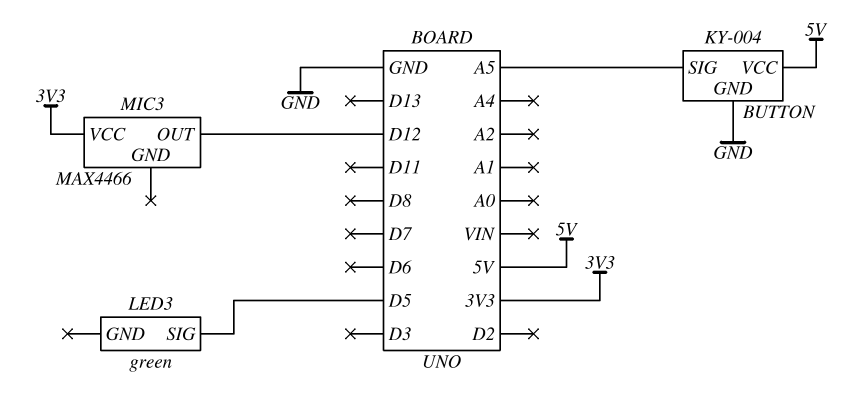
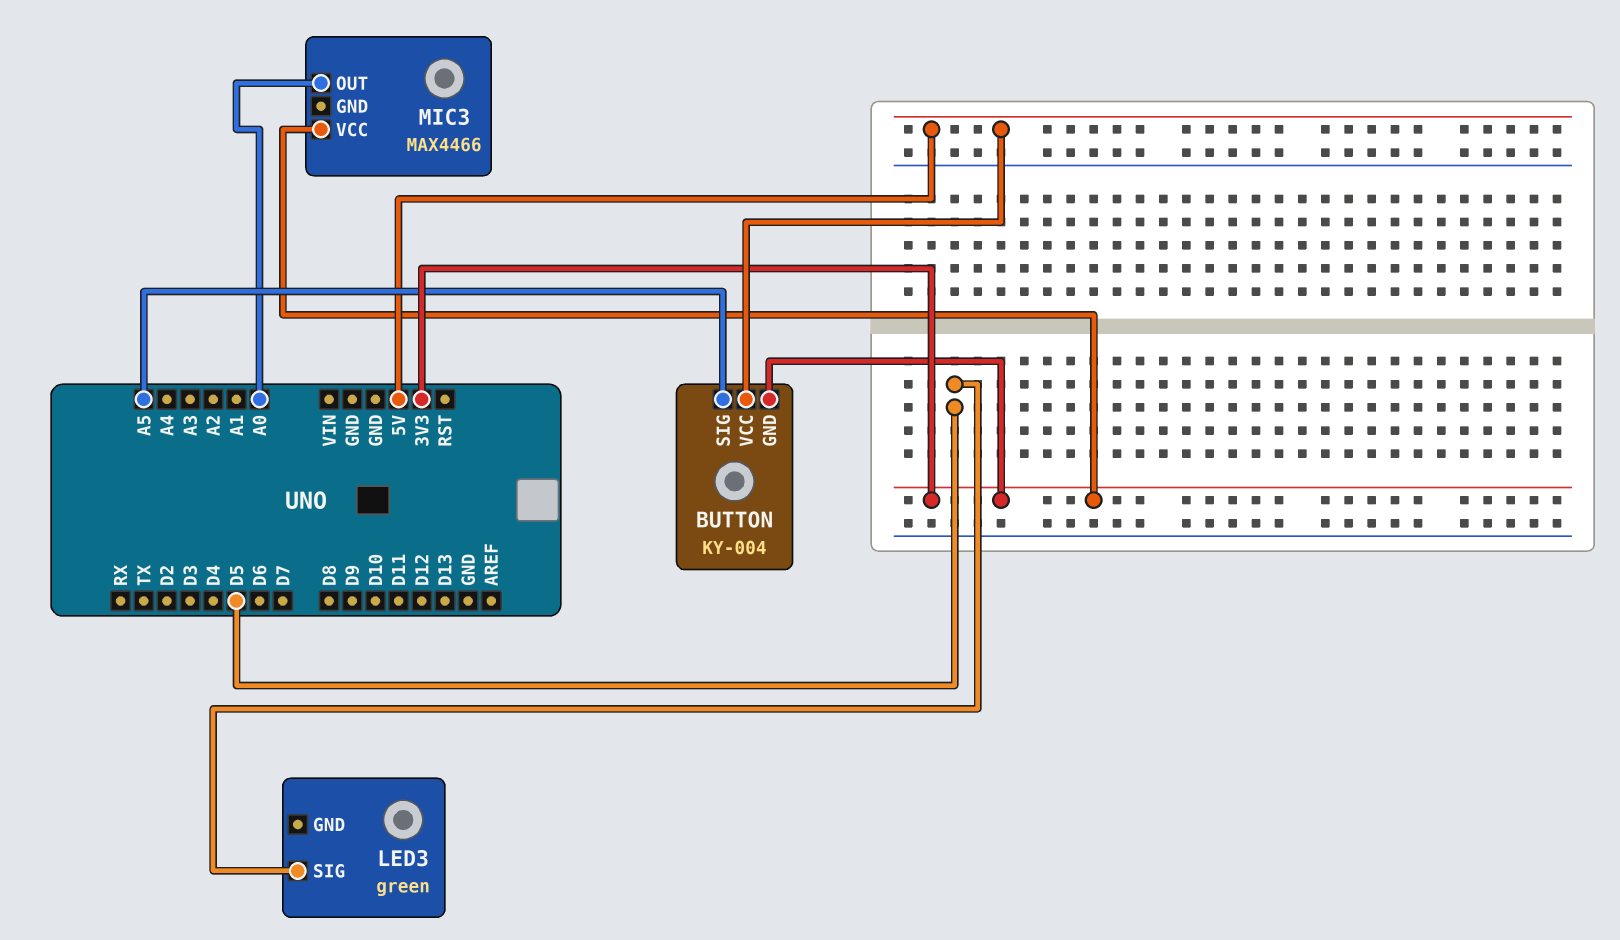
BUTTON pin GND: GND -> 3V3
MIC3 pin OUT: D12 -> A0

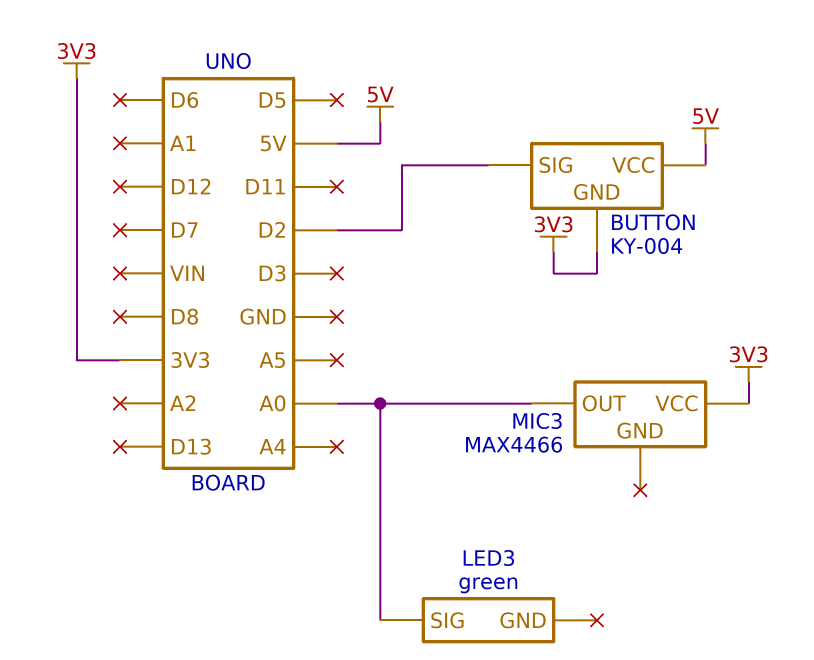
BUTTON pin SIG: A5 -> D2
LED3 pin SIG: D5 -> A0

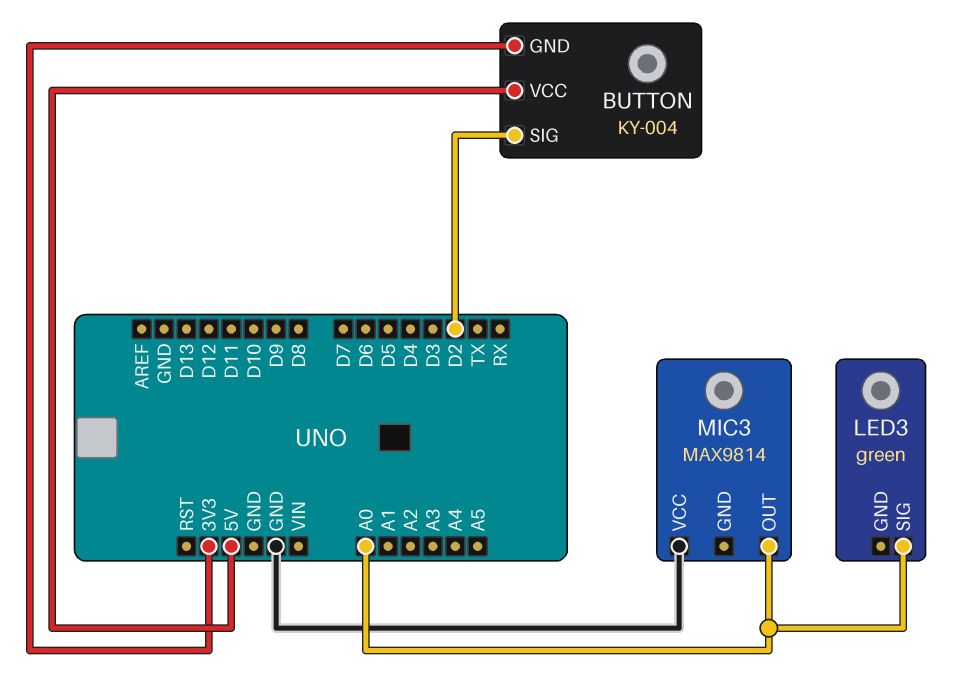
MIC3: MAX4466 -> MAX9814
MIC3 pin VCC: 3V3 -> GND

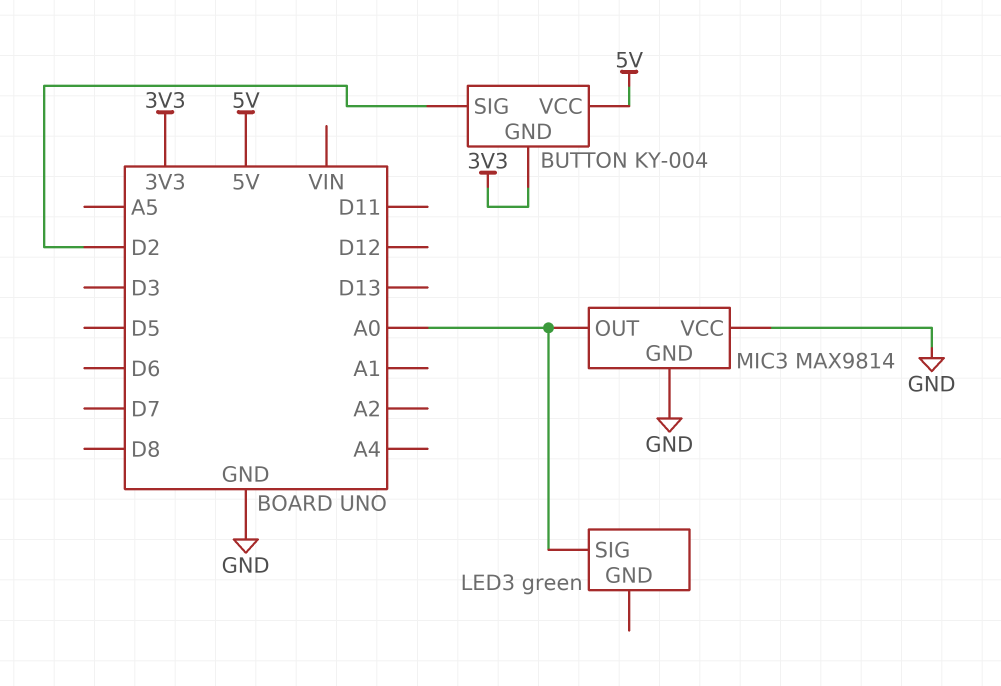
MIC3 pin GND: none -> GND

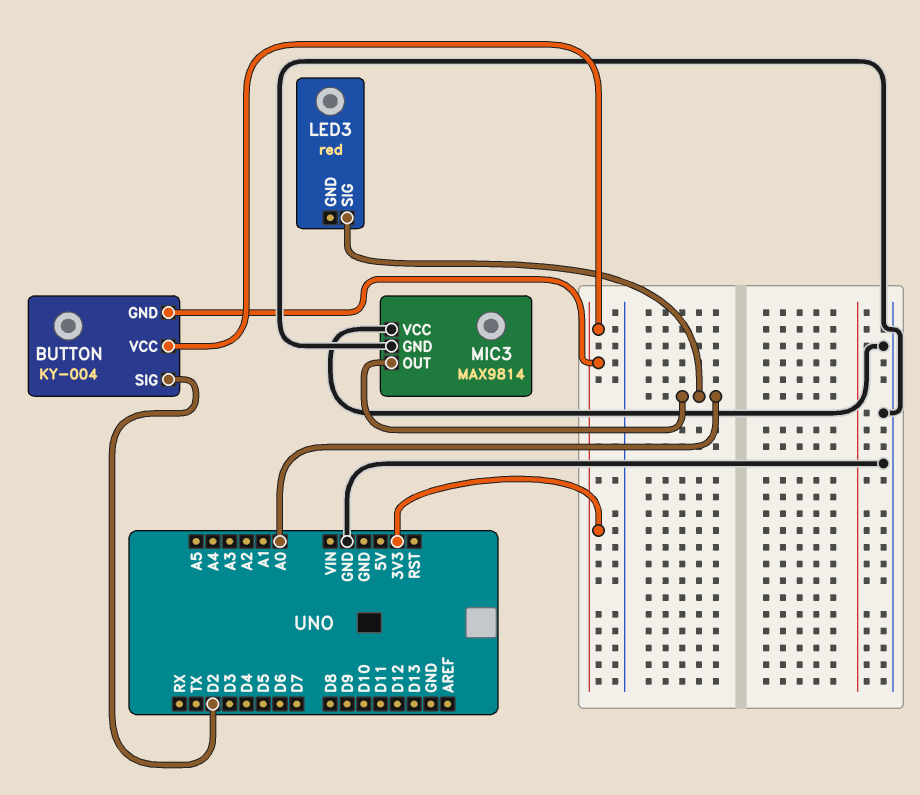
BUTTON pin VCC: 5V -> 3V3
LED3: green -> red

